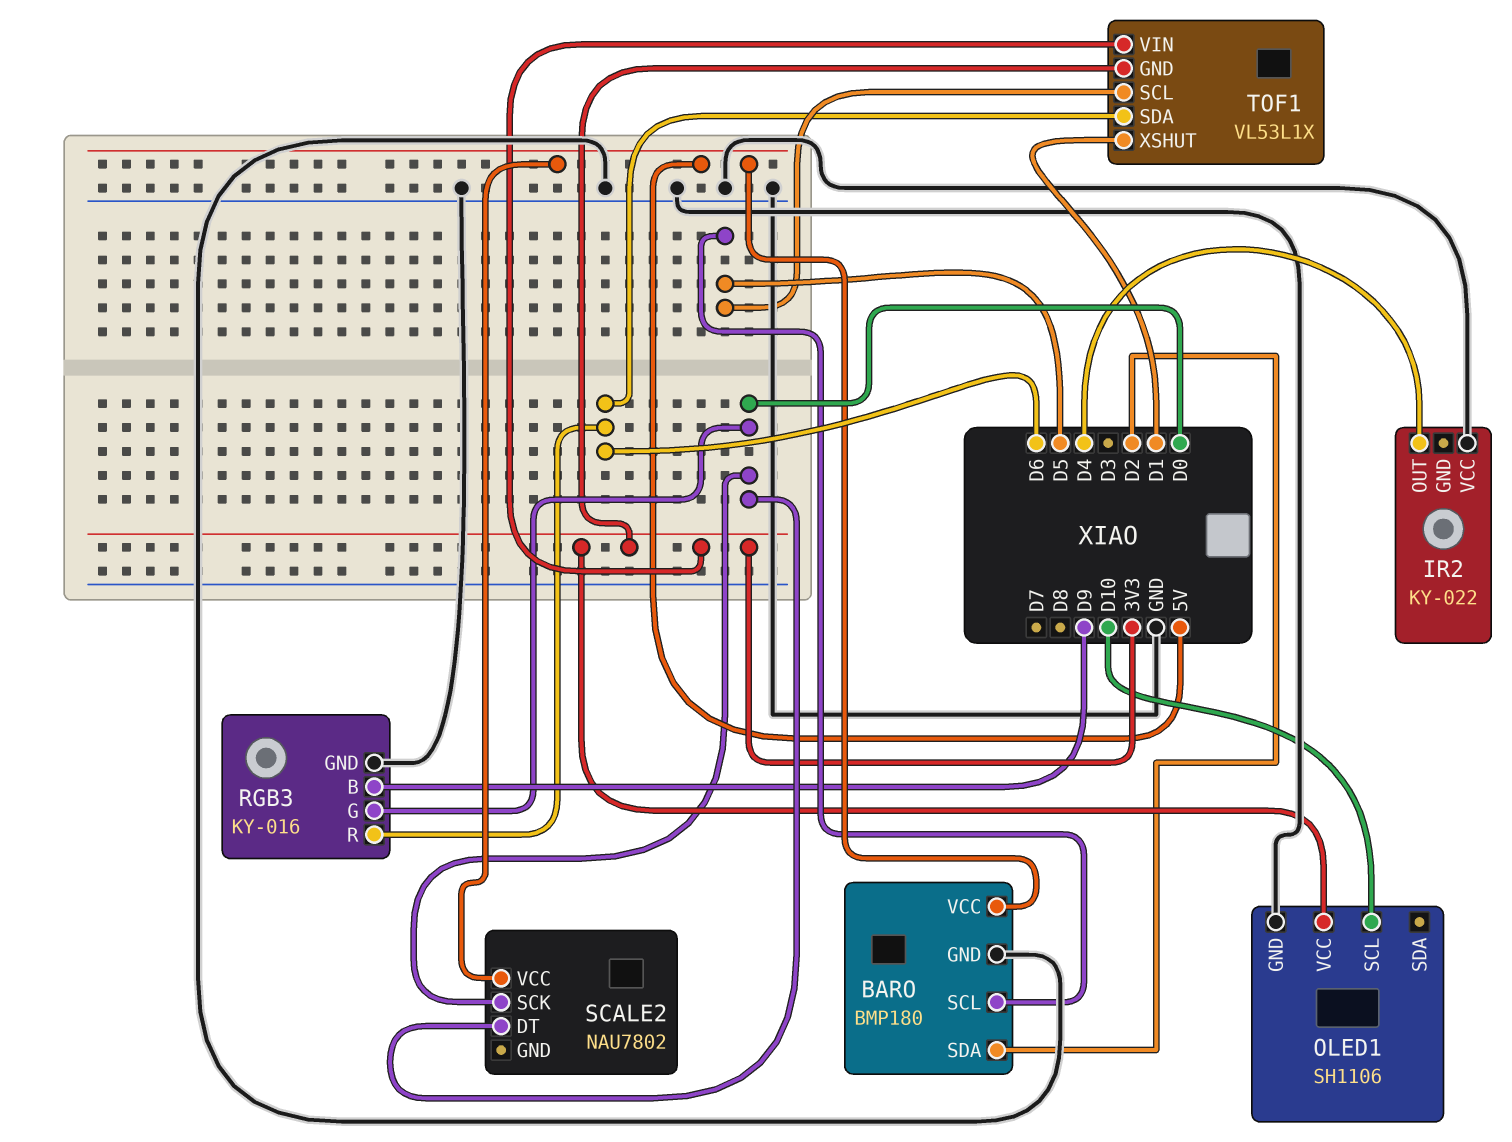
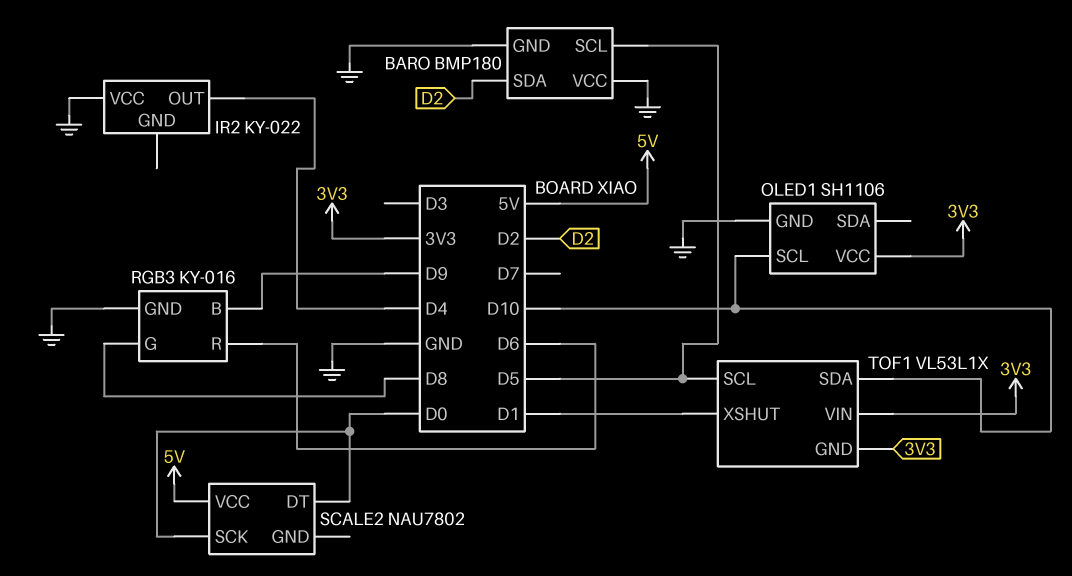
BARO pin VCC: 5V -> GND
RGB3 pin G: D0 -> D8
TOF1 pin SDA: D6 -> D10

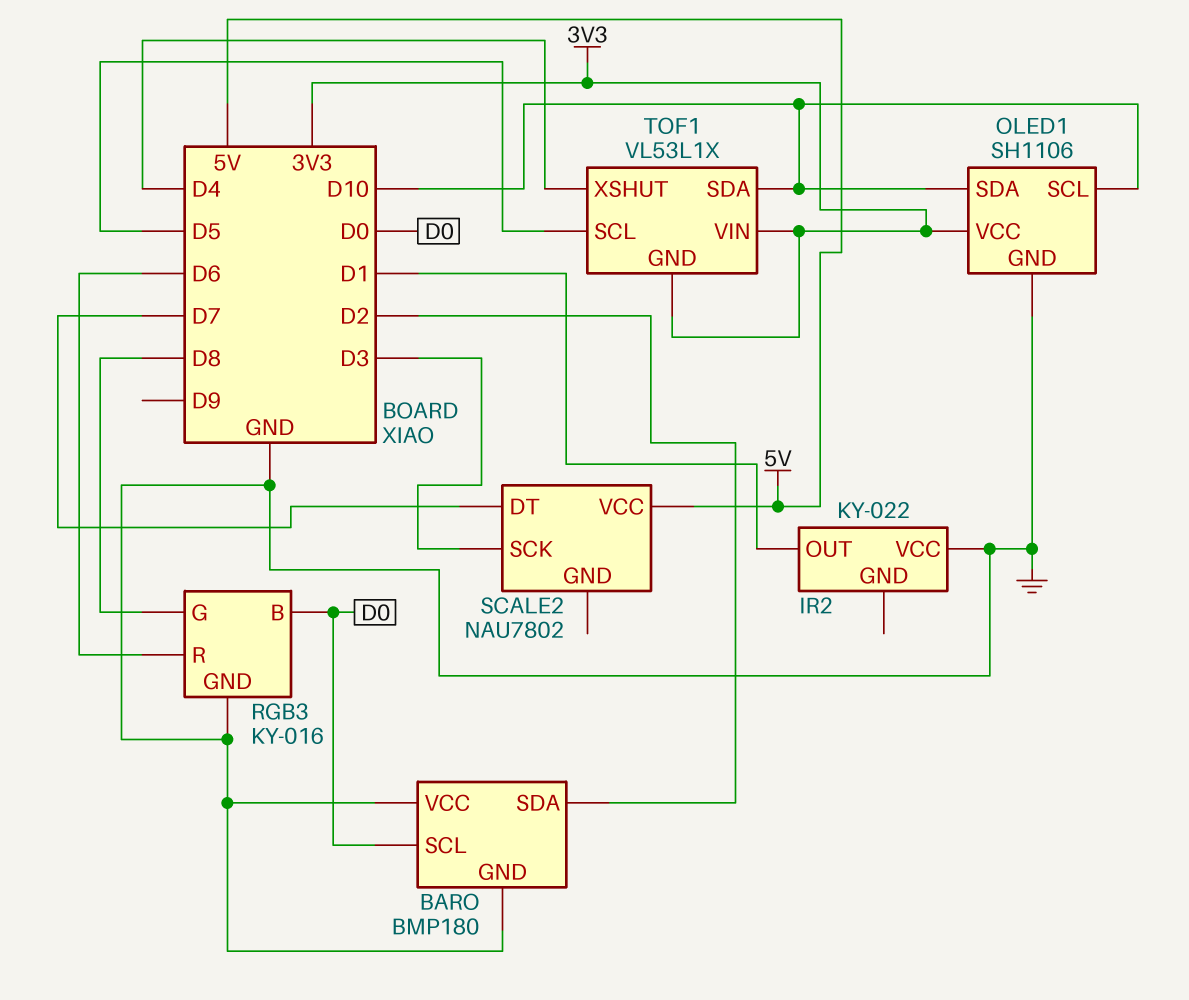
BARO pin SCL: D5 -> D0
IR2 pin OUT: D4 -> D1
OLED1 pin SDA: none -> D10
RGB3 pin B: D9 -> D0
SCALE2 pin DT: D0 -> D7
SCALE2 pin SCK: D0 -> D3
TOF1 pin XSHUT: D1 -> D4

